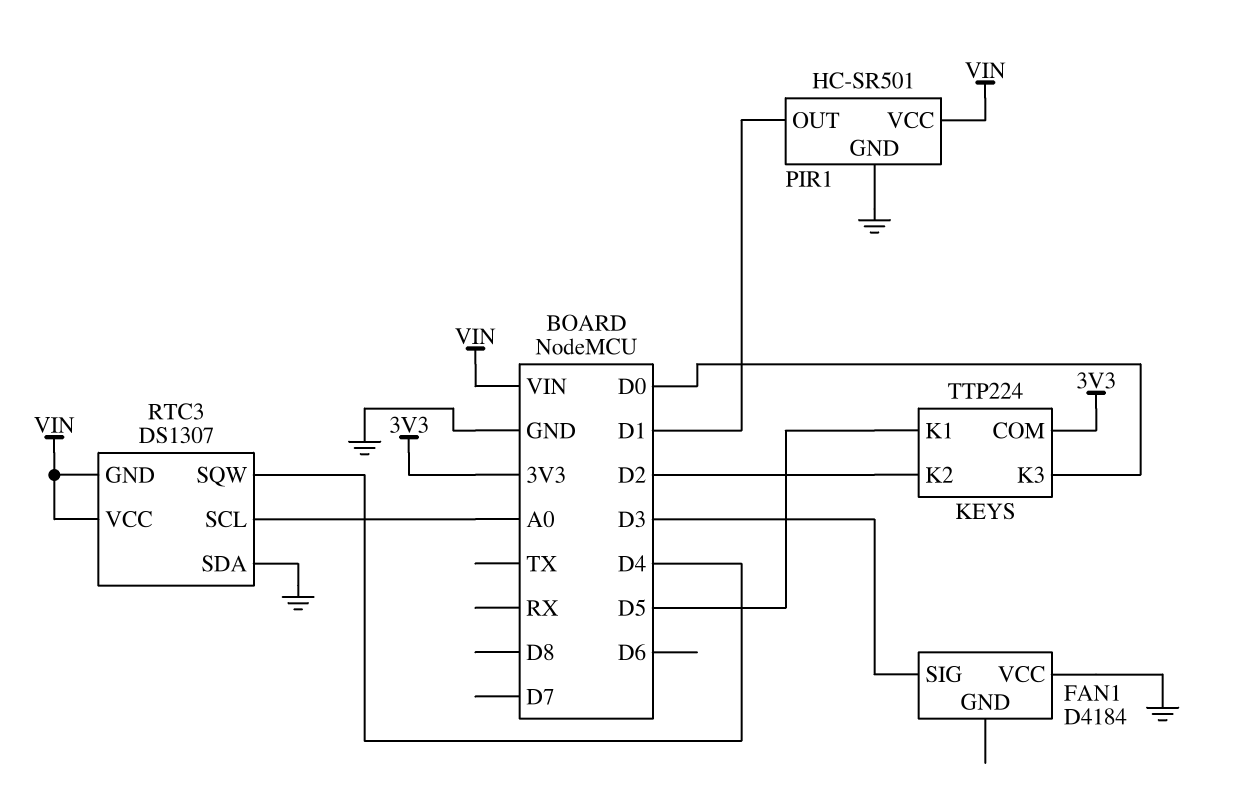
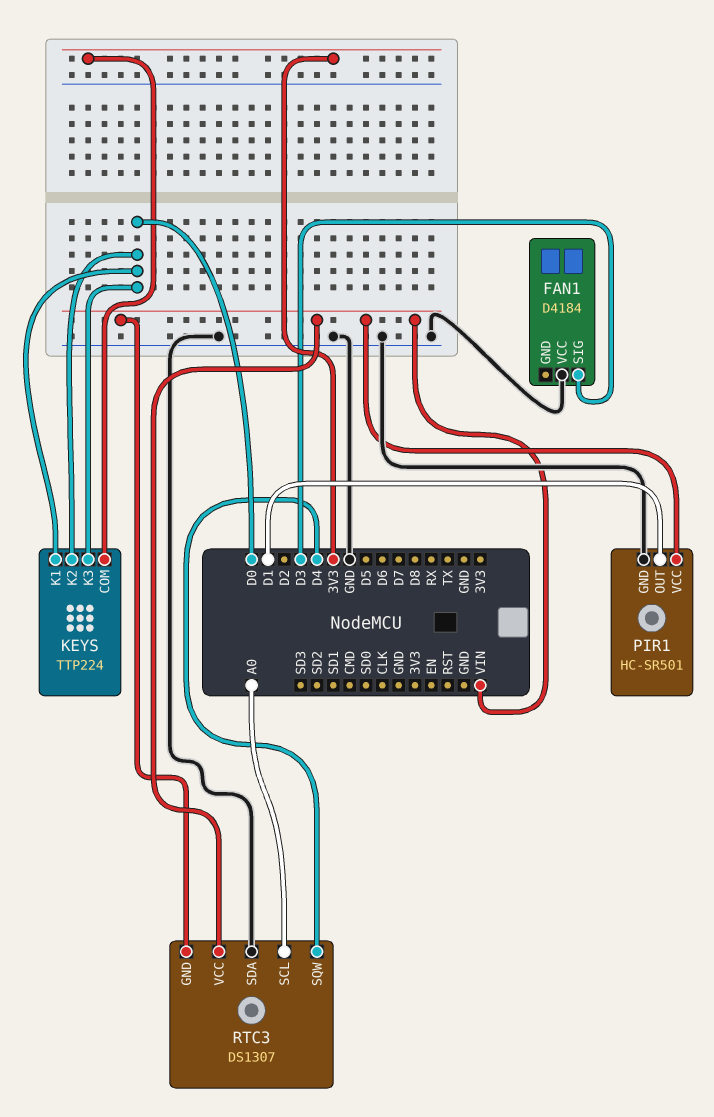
KEYS pin K1: D5 -> D0
KEYS pin K2: D2 -> D0

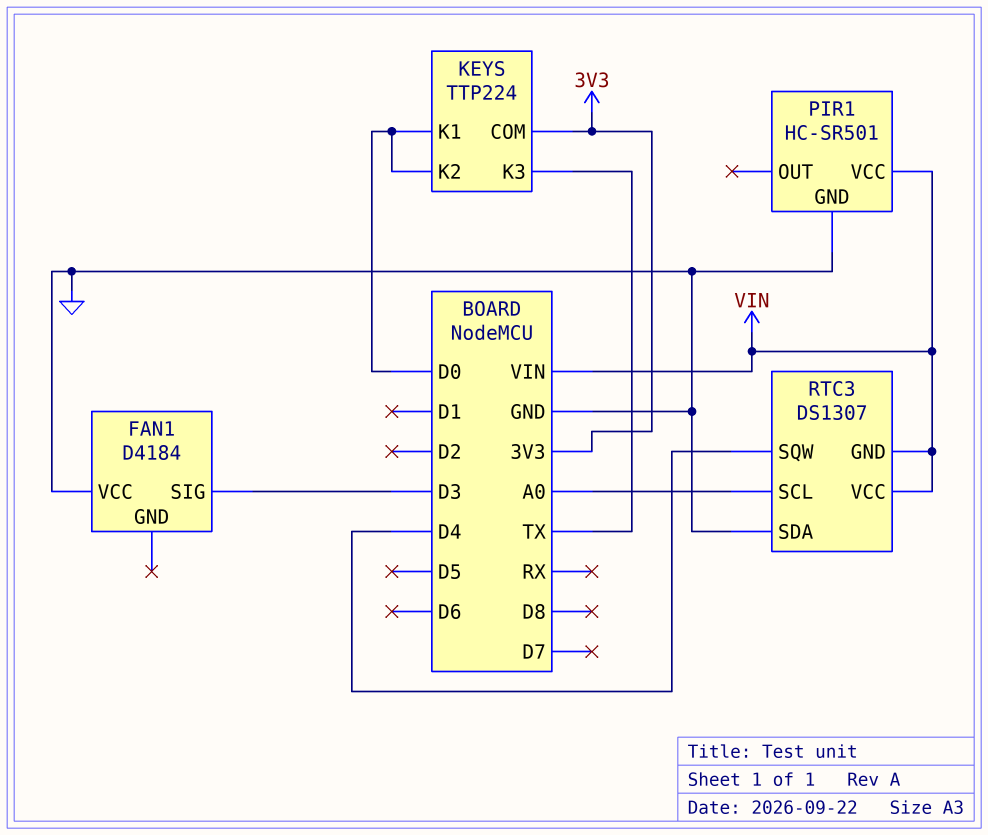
KEYS pin K3: D0 -> TX
PIR1 pin OUT: D1 -> none

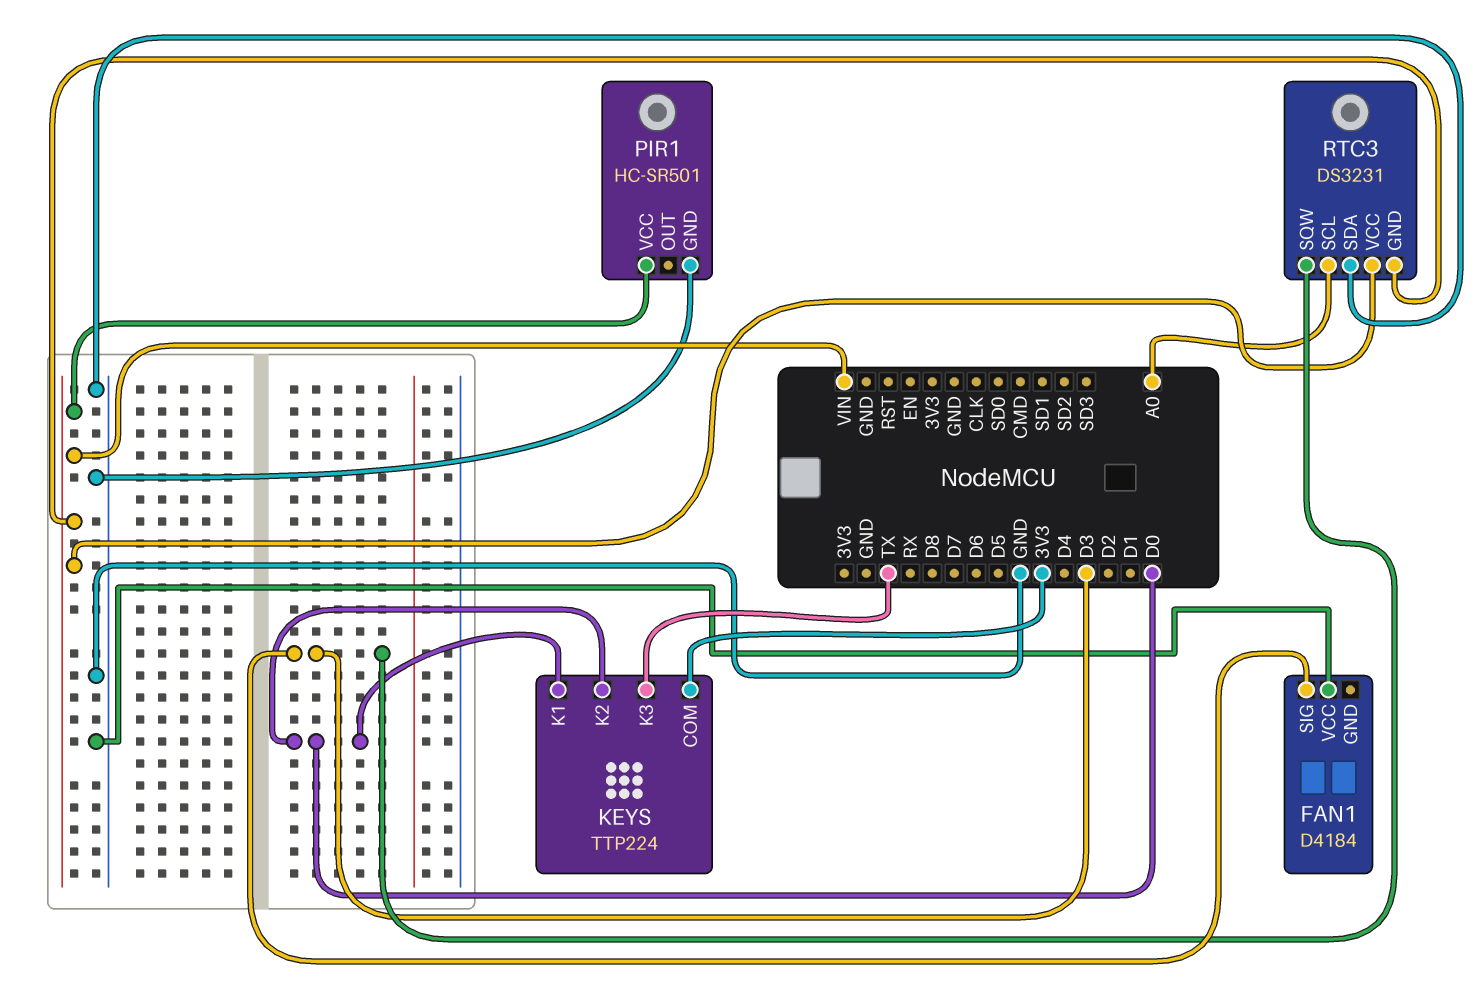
RTC3: DS1307 -> DS3231
RTC3 pin SQW: D4 -> D3

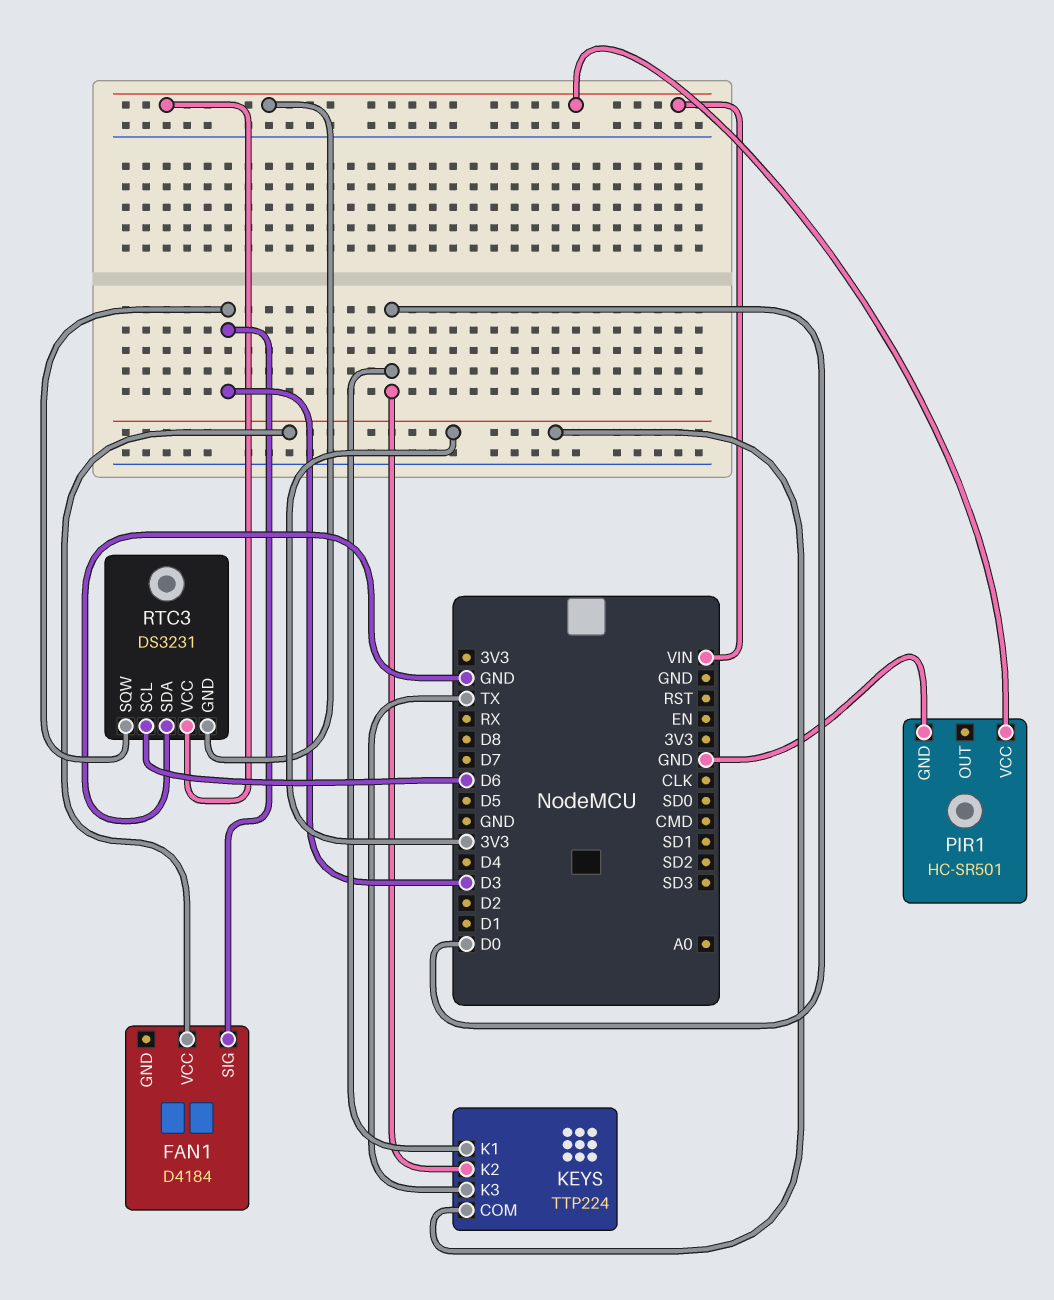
FAN1 pin VCC: GND -> 3V3
RTC3 pin SCL: A0 -> D6

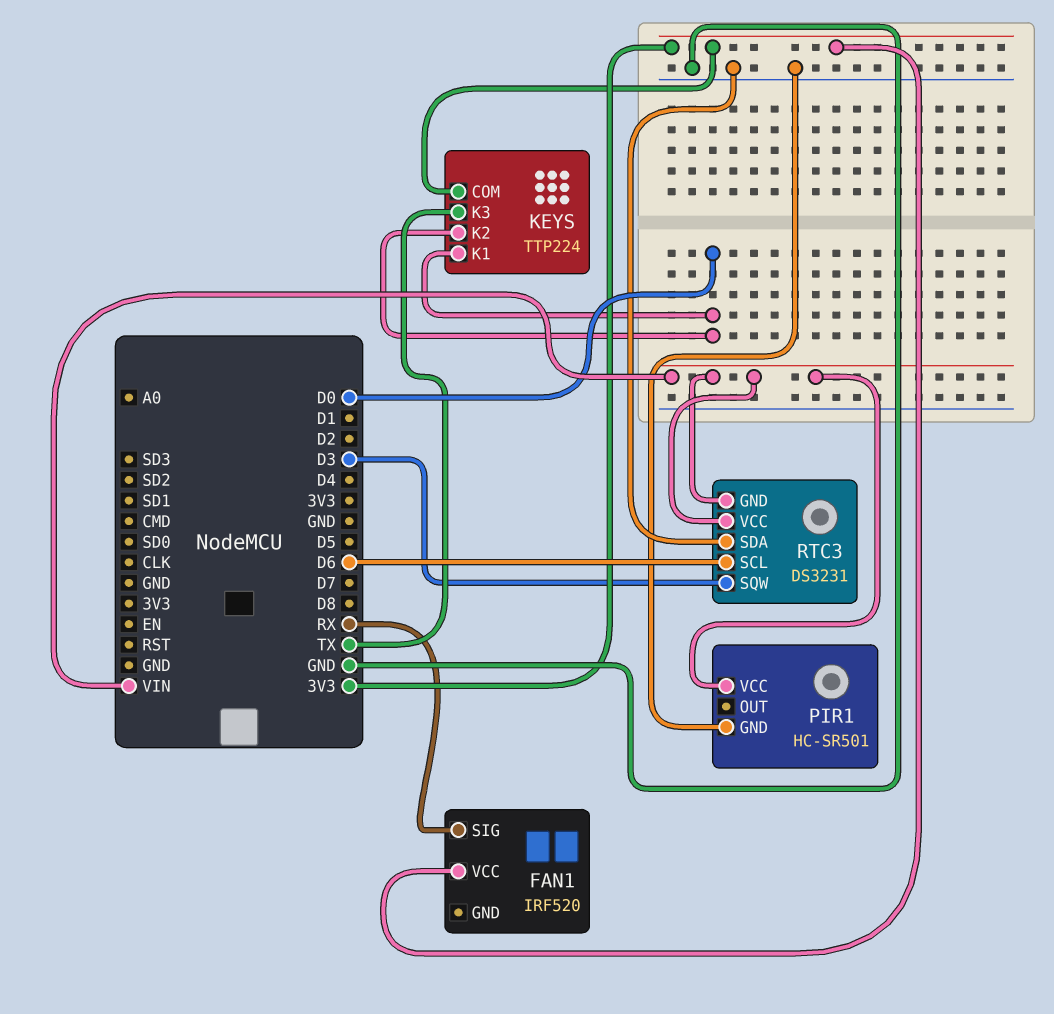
FAN1: D4184 -> IRF520
FAN1 pin SIG: D3 -> RX

